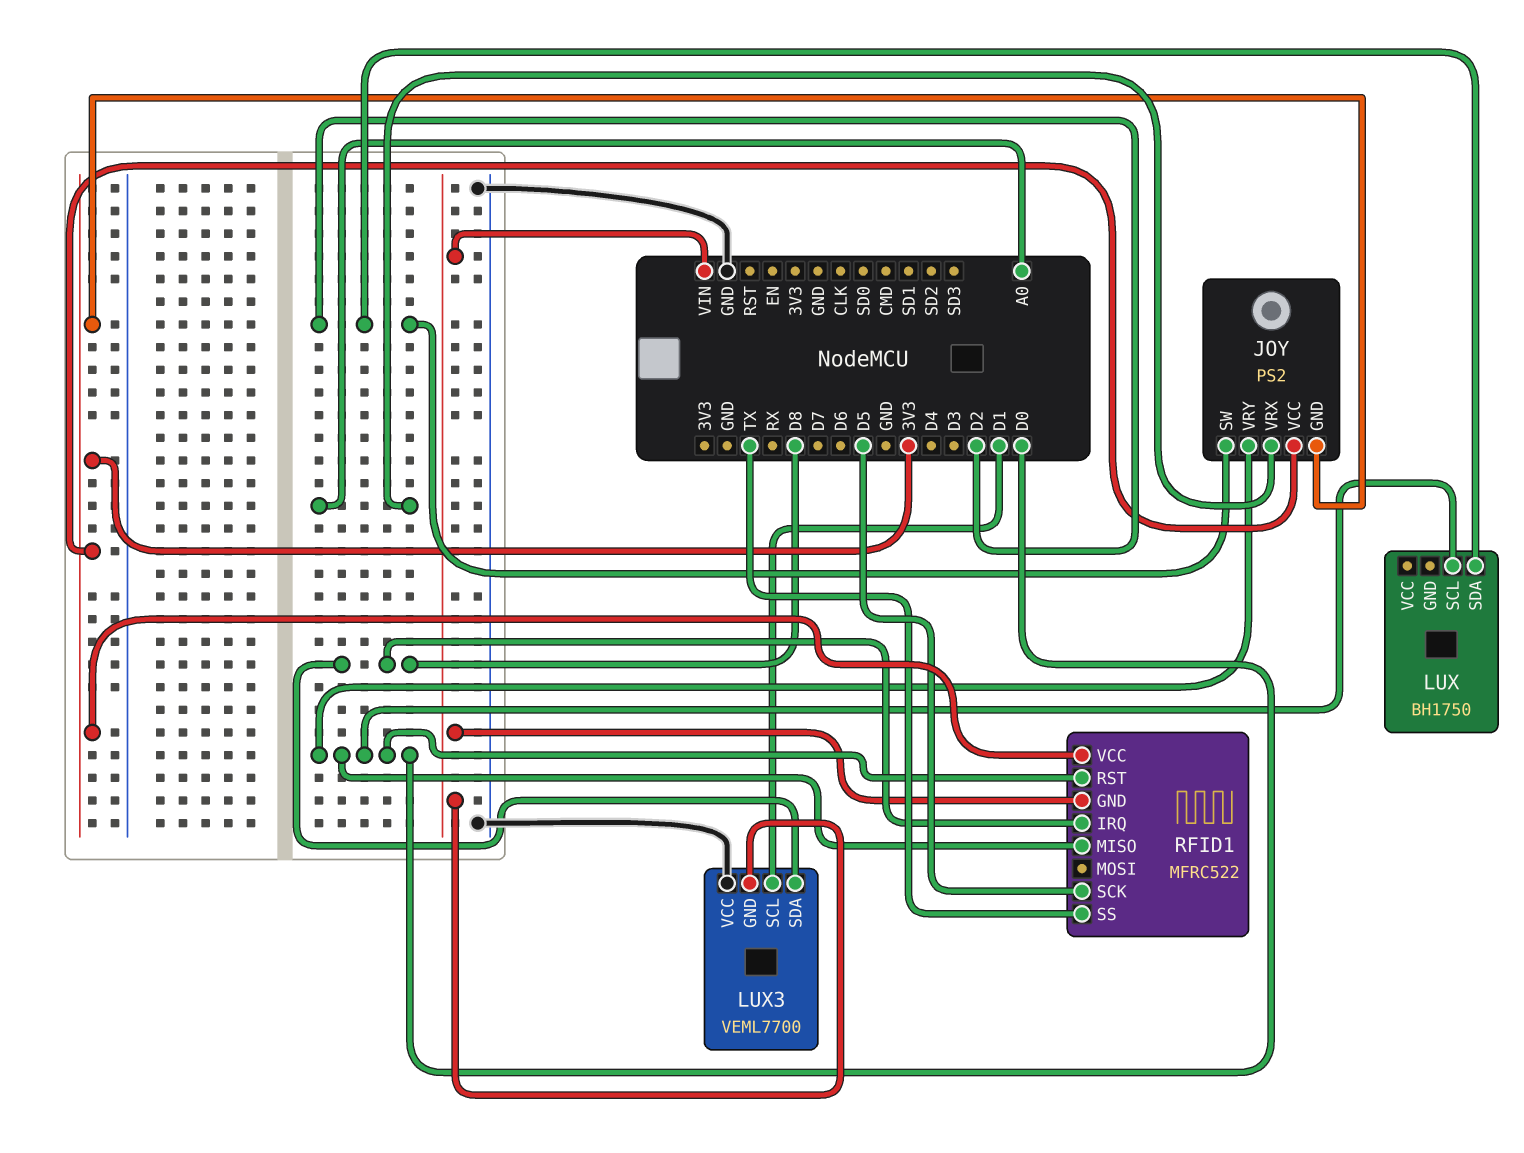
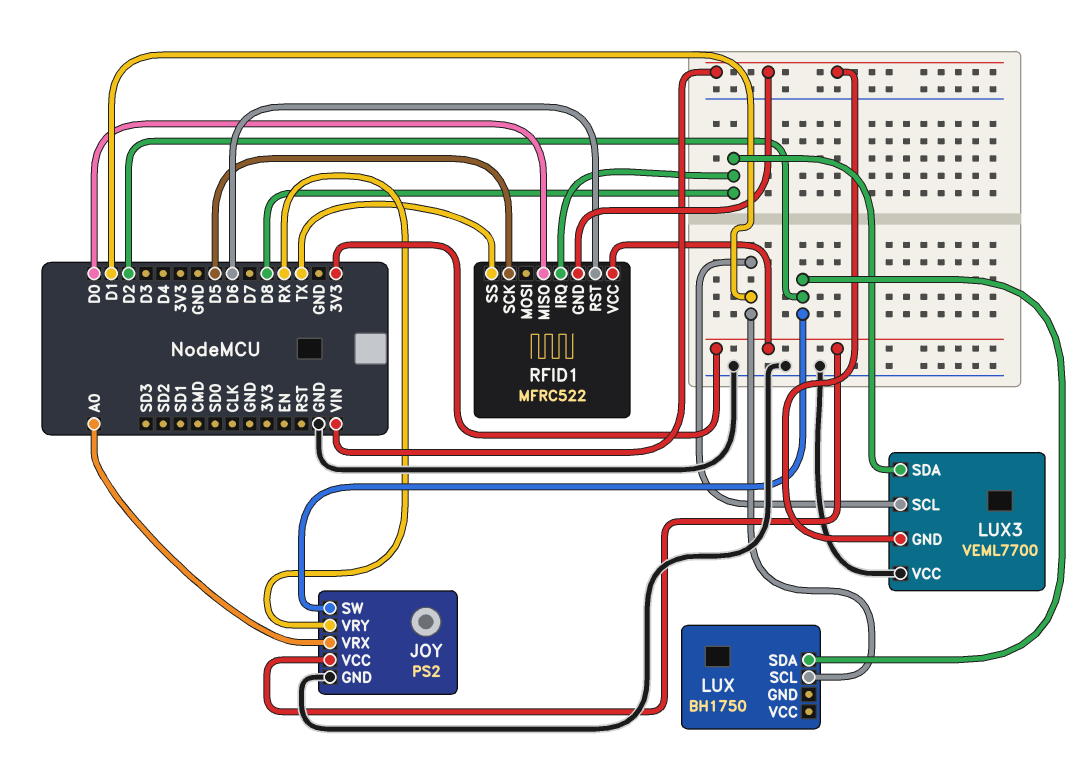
JOY pin GND: 3V3 -> GND
JOY pin VRY: D0 -> RX
LUX pin SCL: D0 -> D1
RFID1 pin RST: D0 -> D6

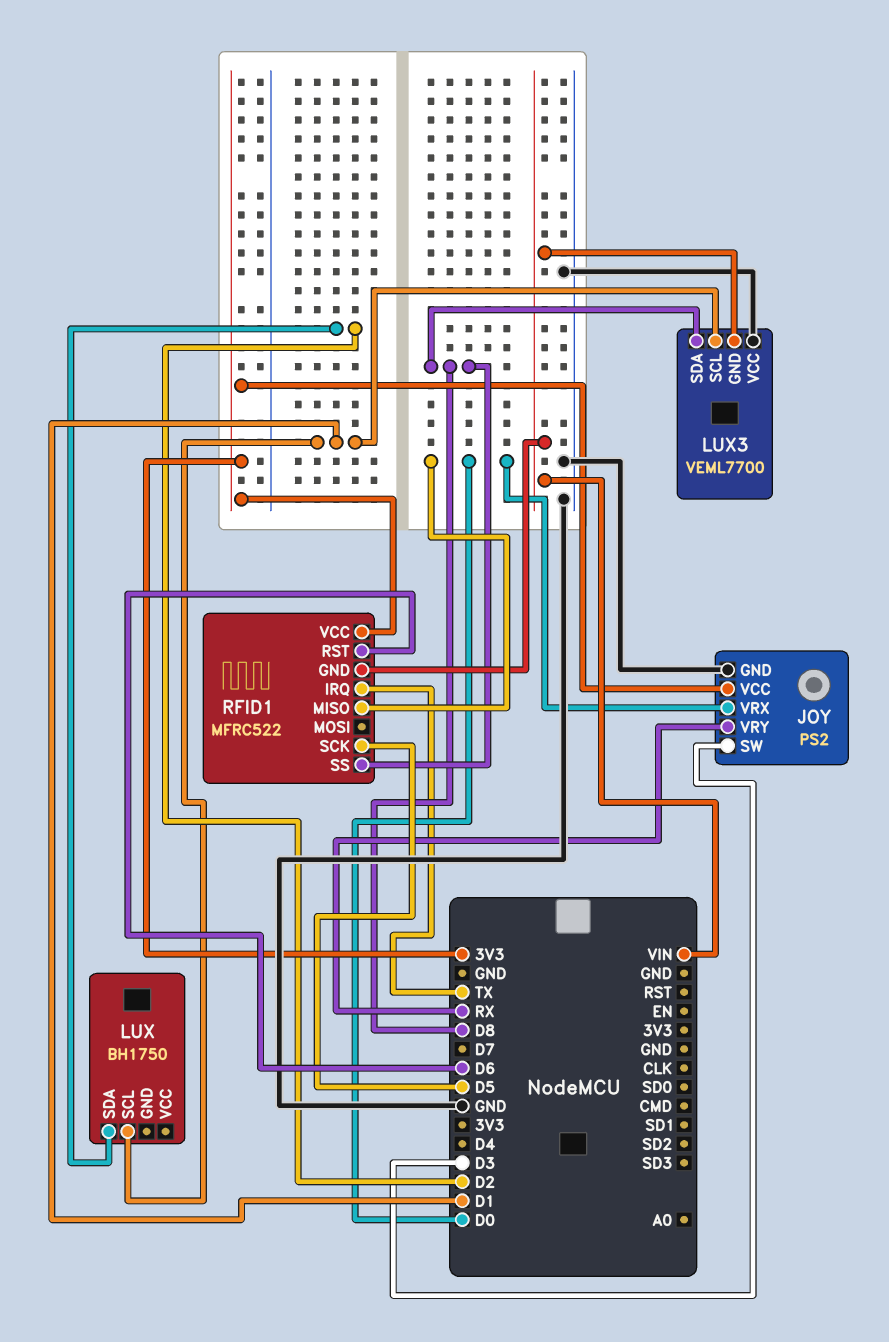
JOY pin SW: D2 -> D3
JOY pin VRX: A0 -> D0
RFID1 pin IRQ: D8 -> TX
RFID1 pin SS: TX -> D8

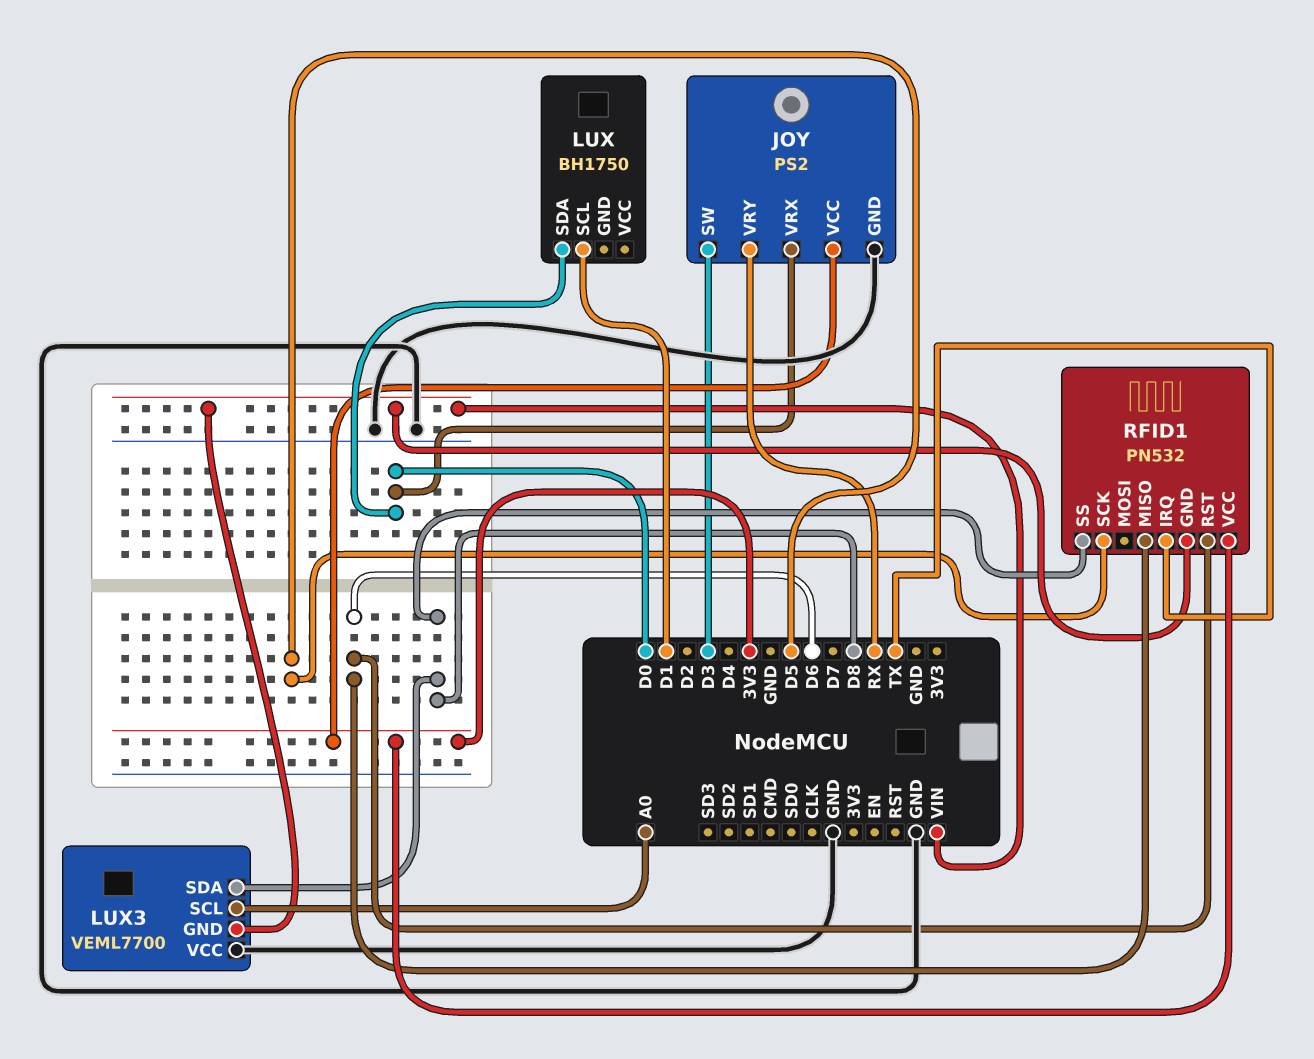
LUX pin SDA: D2 -> D0
LUX3 pin SCL: D1 -> A0
RFID1: MFRC522 -> PN532
RFID1 pin MISO: D0 -> D6

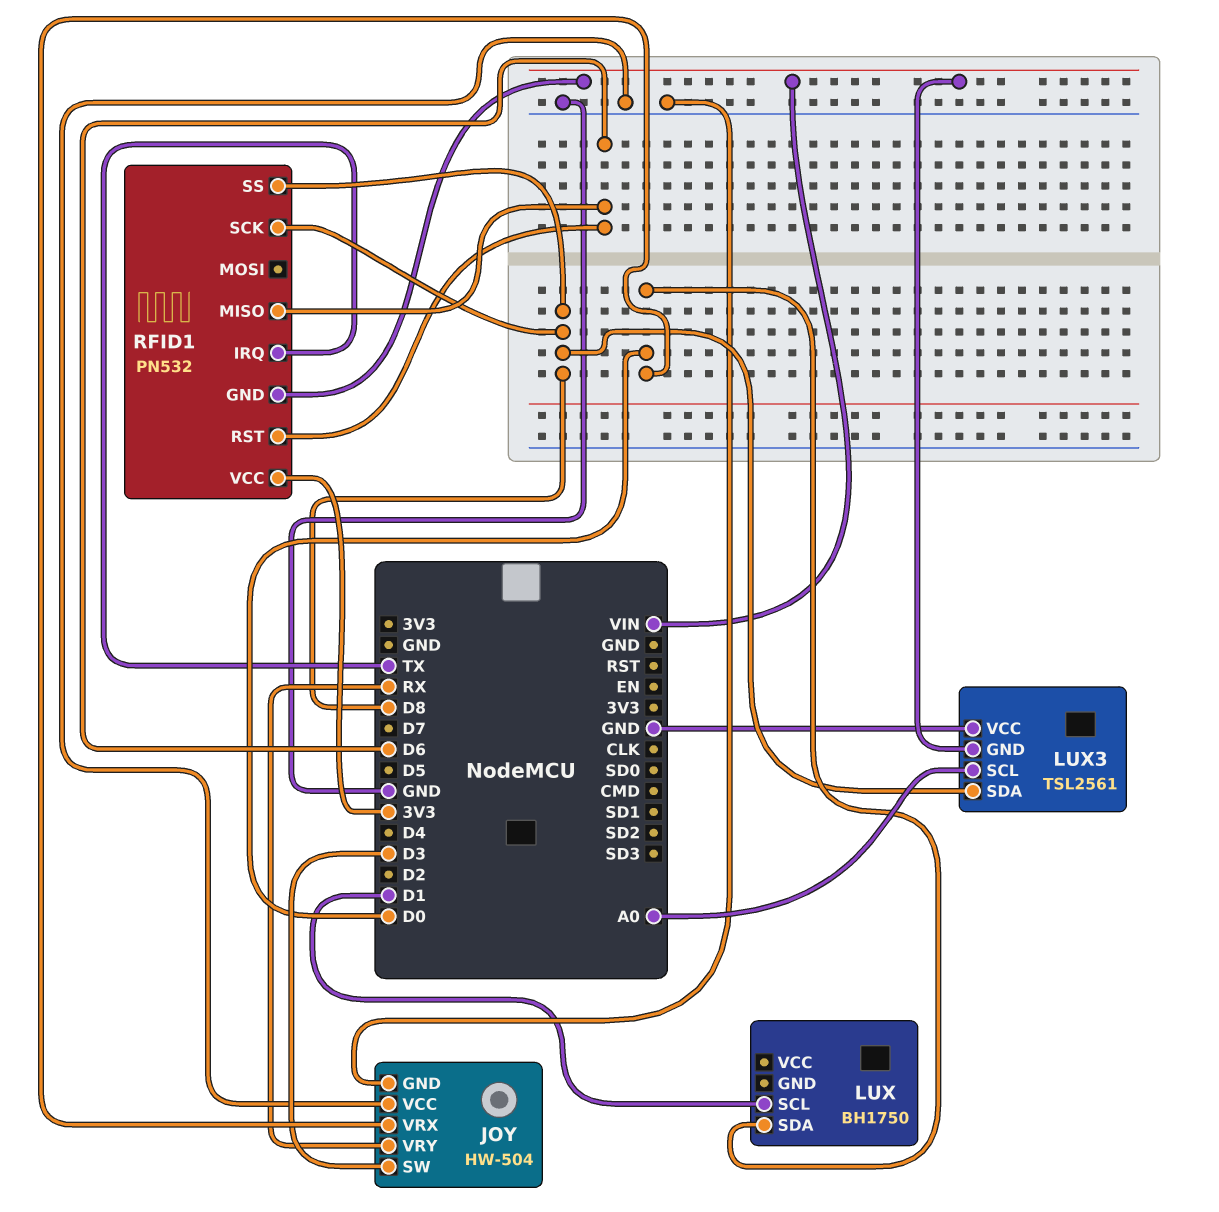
JOY: PS2 -> HW-504
JOY pin VCC: 3V3 -> GND
LUX3: VEML7700 -> TSL2561
RFID1 pin SCK: D5 -> D8

